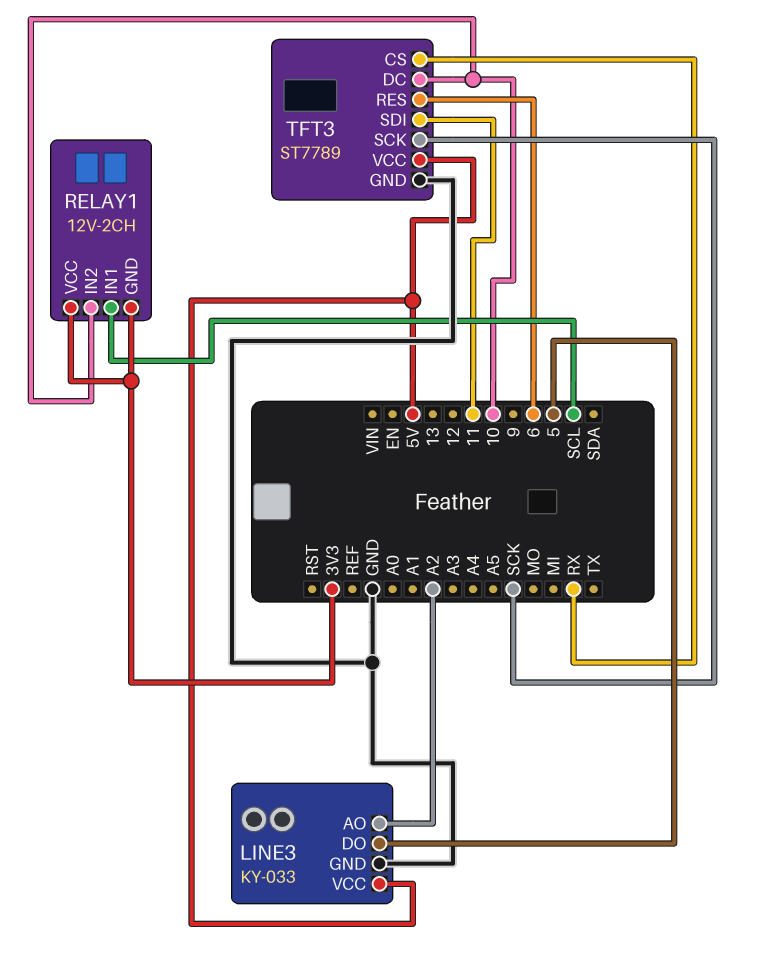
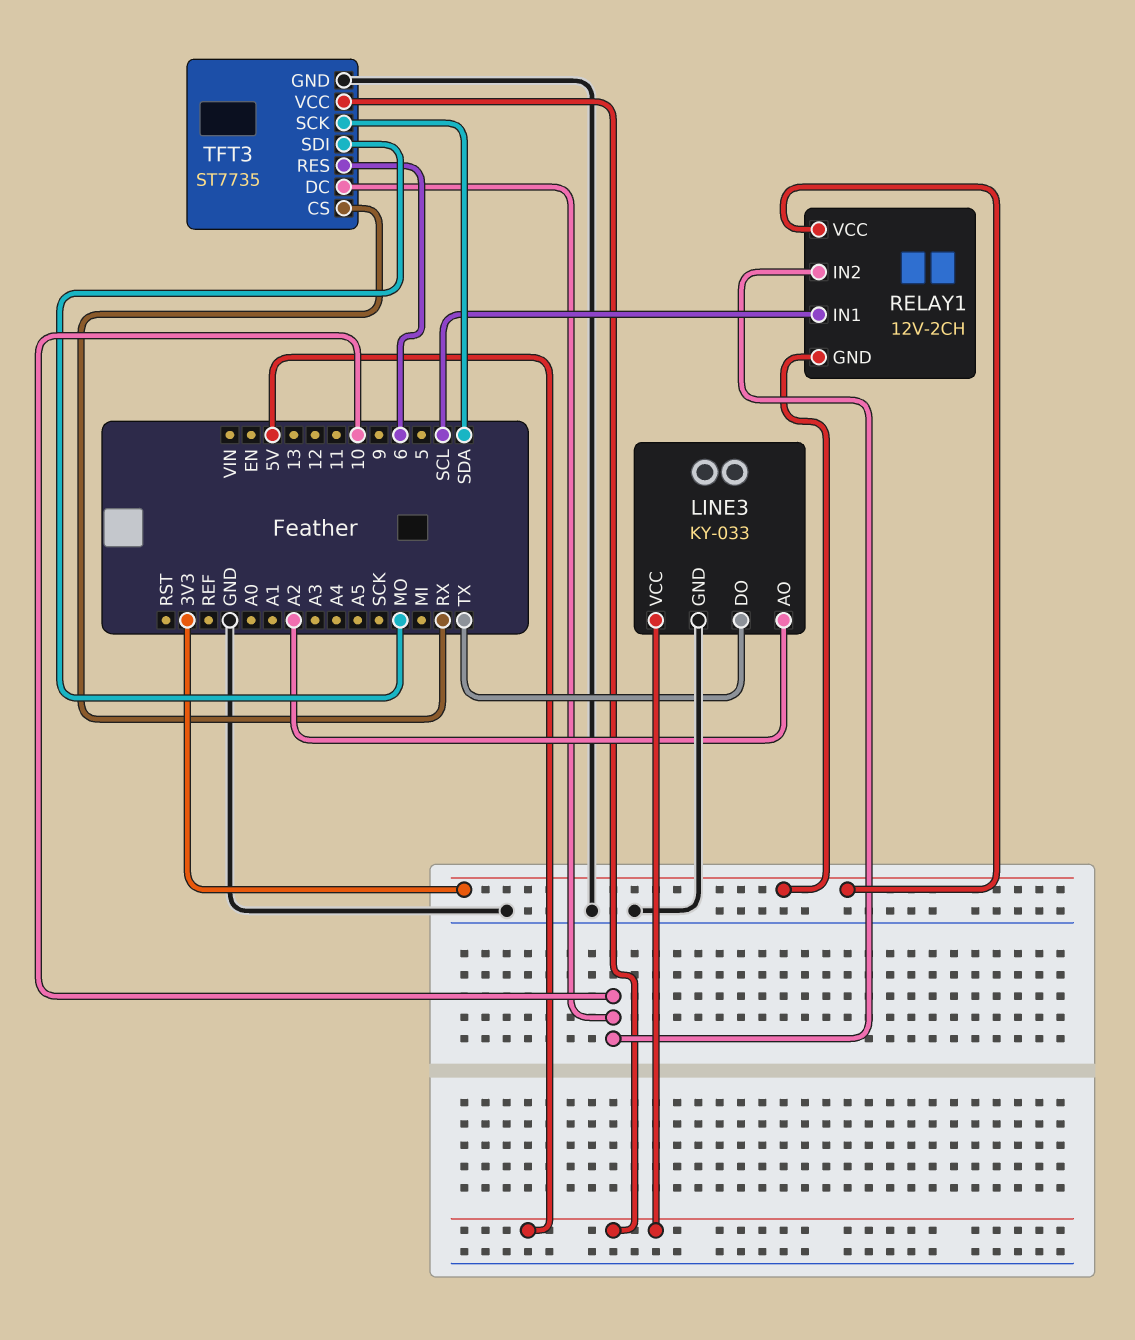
LINE3 pin DO: 5 -> TX
TFT3: ST7789 -> ST7735
TFT3 pin SCK: SCK -> SDA
TFT3 pin SDI: 11 -> MO

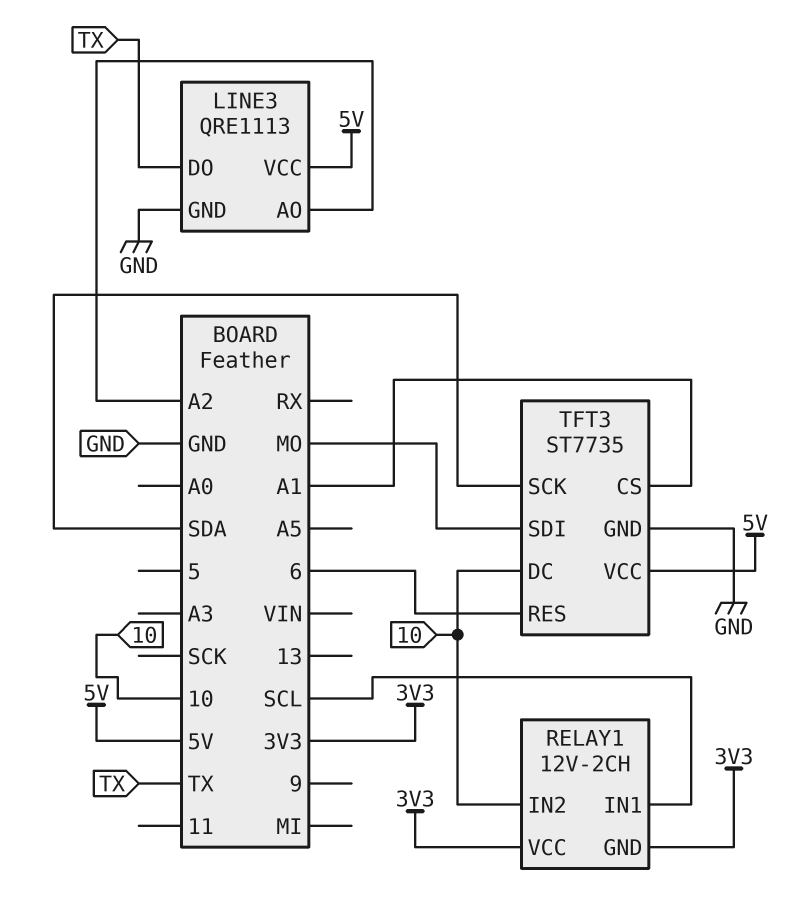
LINE3: KY-033 -> QRE1113
TFT3 pin CS: RX -> A1

